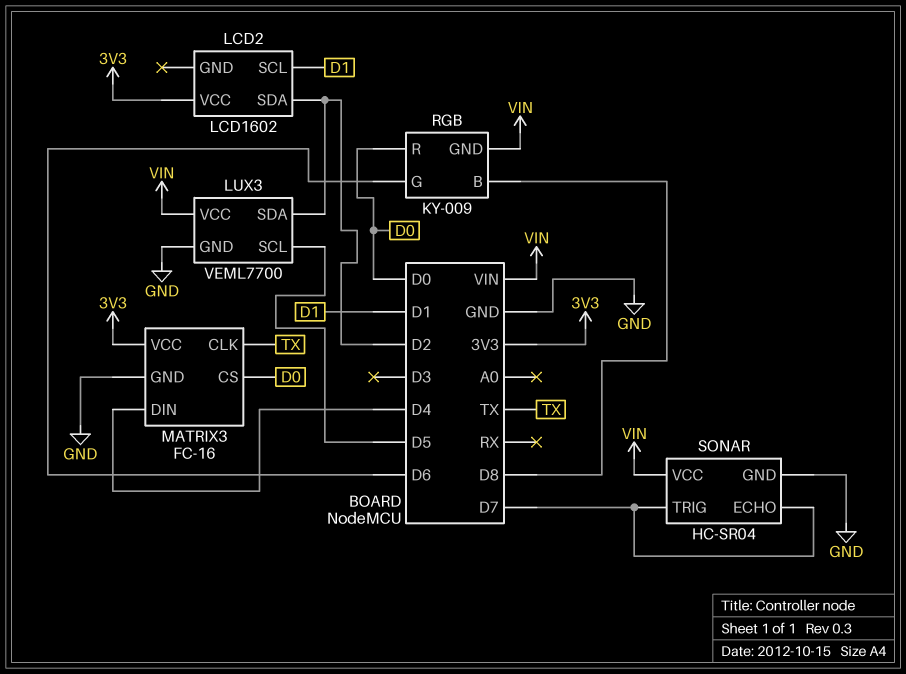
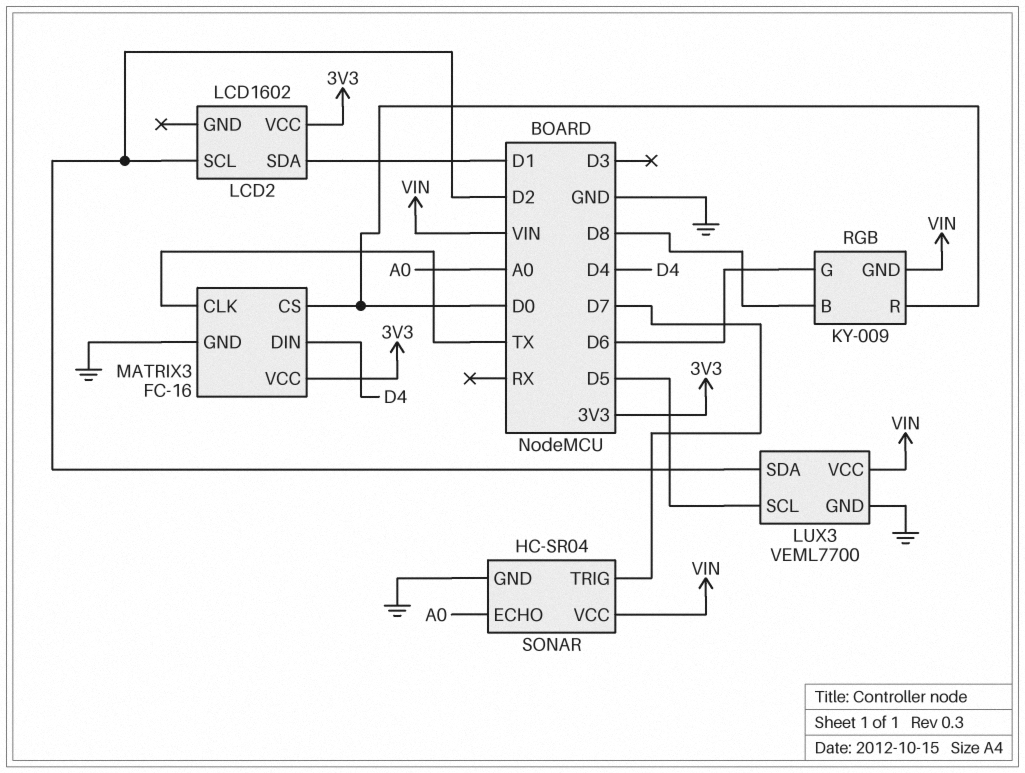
LCD2 pin SCL: D1 -> D2
LCD2 pin SDA: D2 -> D1
SONAR pin ECHO: D7 -> A0

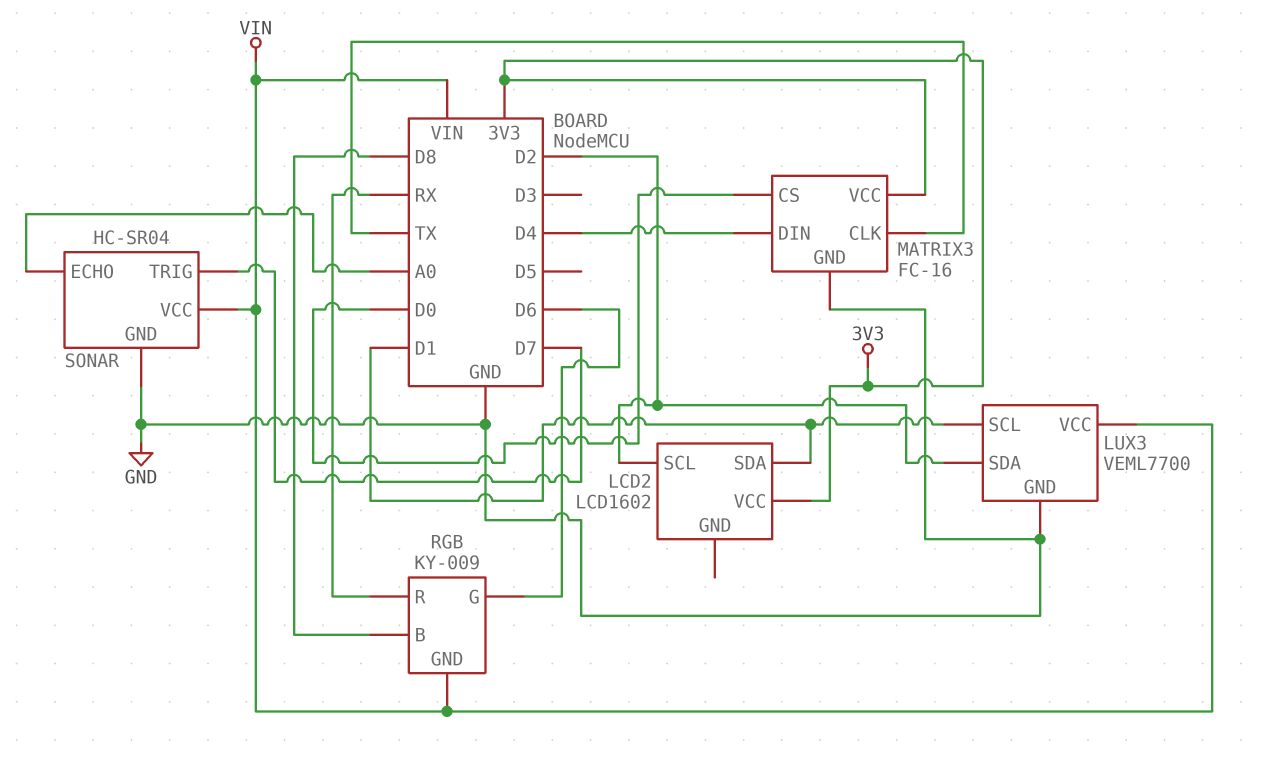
LUX3 pin SCL: D5 -> D1
RGB pin R: D0 -> RX

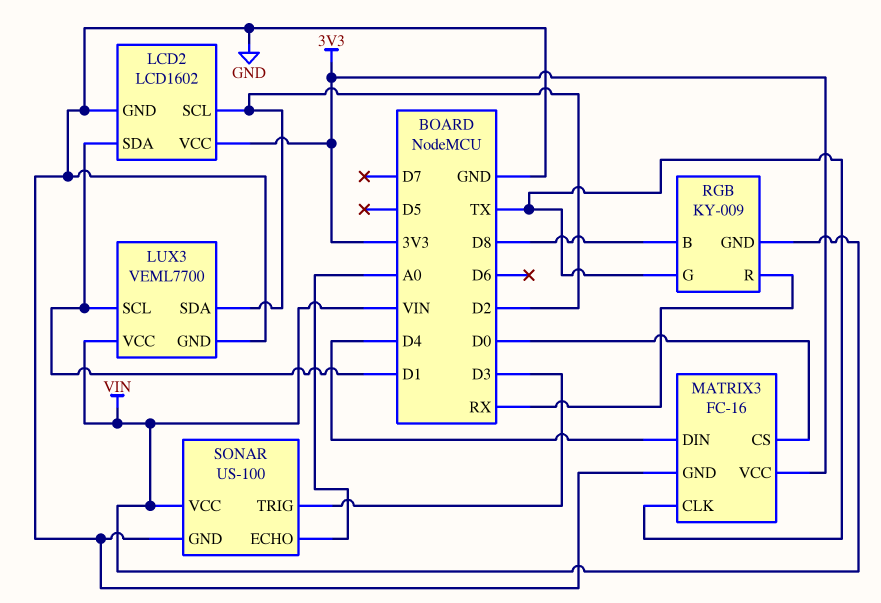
LCD2 pin GND: none -> GND
RGB pin G: D6 -> TX
SONAR: HC-SR04 -> US-100
SONAR pin TRIG: D7 -> D3

